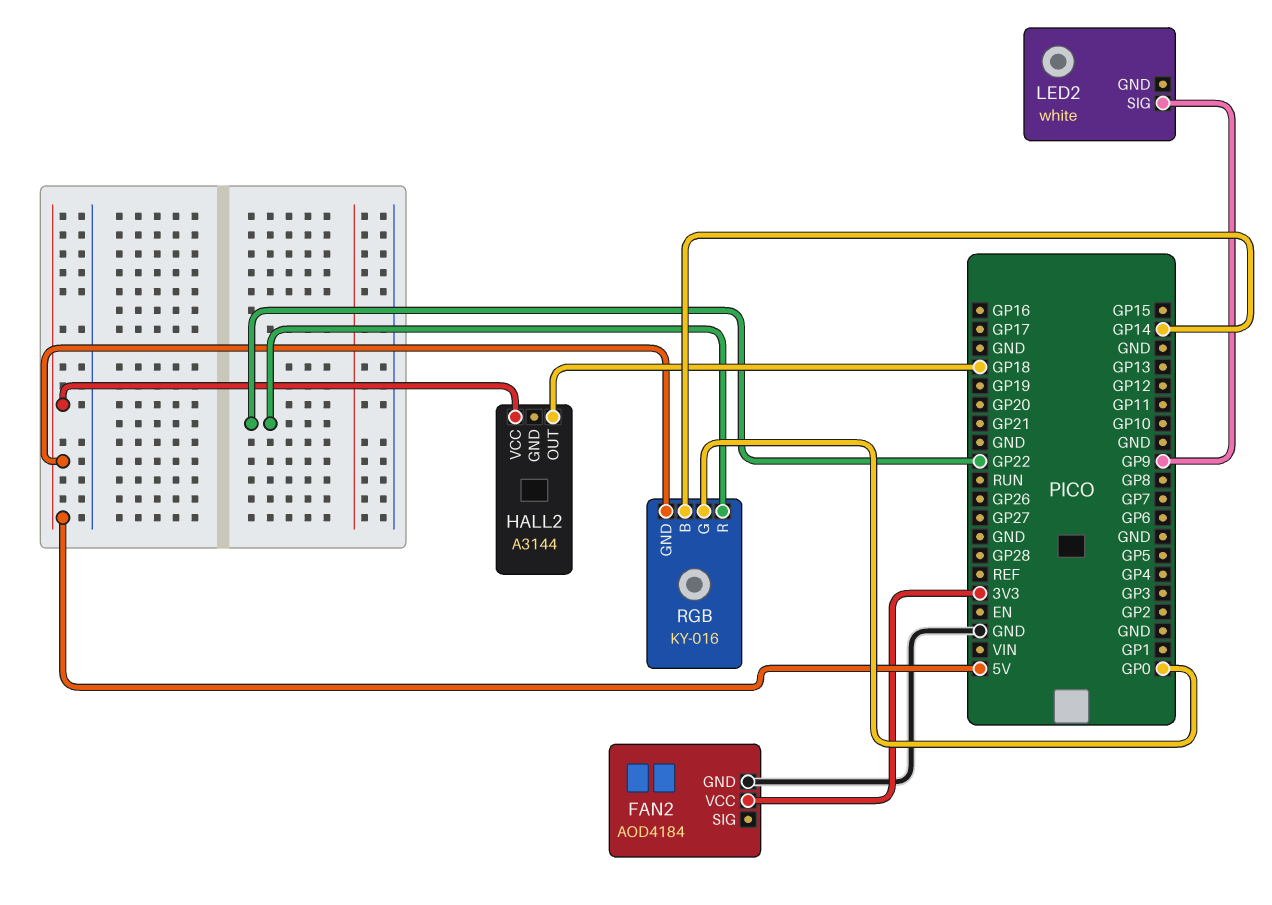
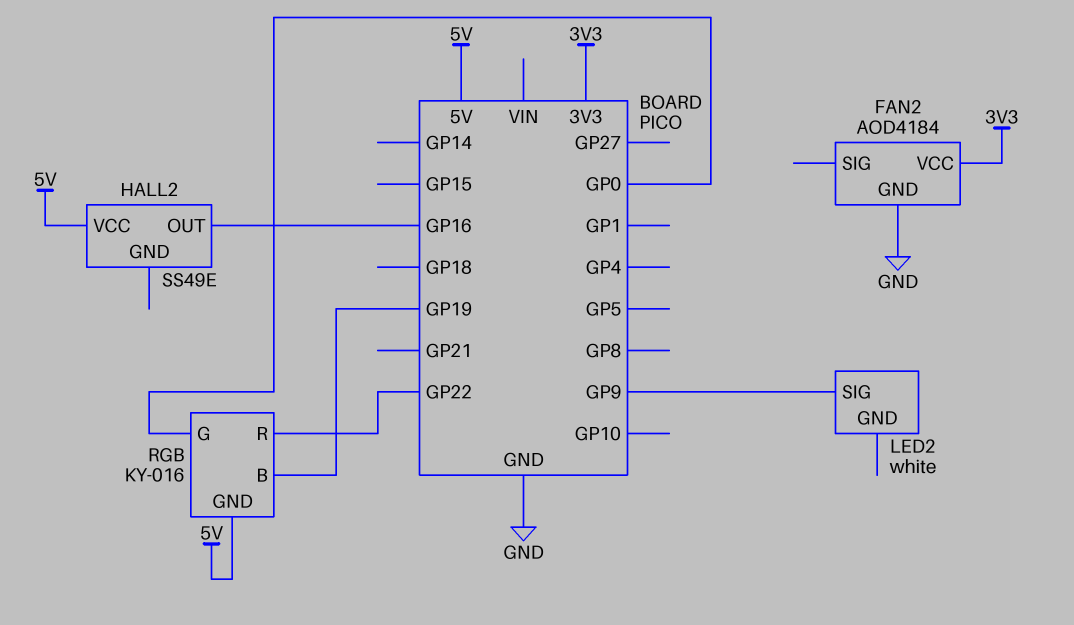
HALL2: A3144 -> SS49E
HALL2 pin OUT: GP18 -> GP16
RGB pin B: GP14 -> GP19

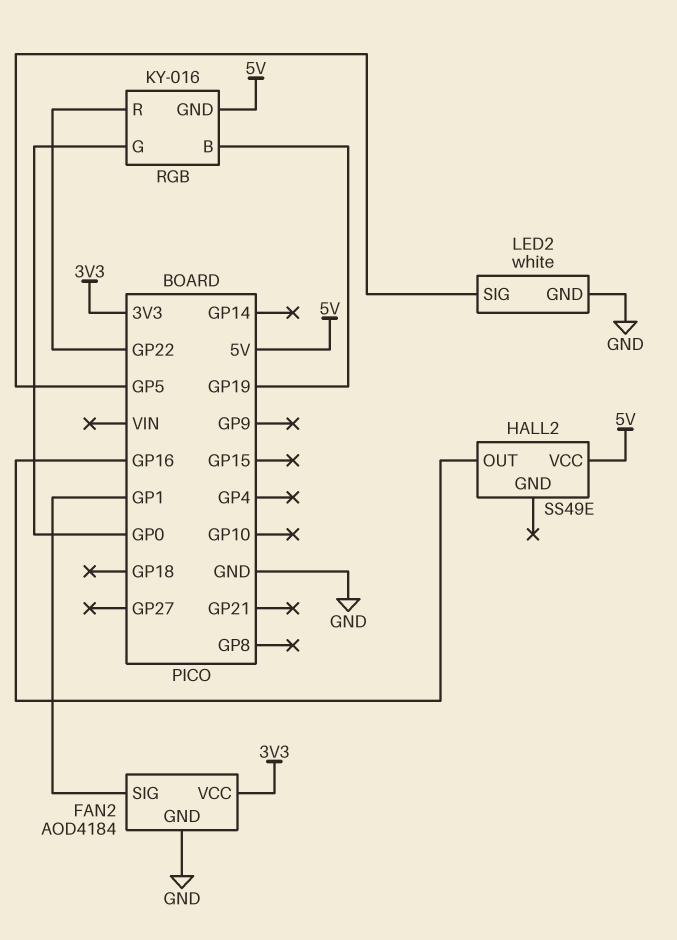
FAN2 pin SIG: none -> GP1
LED2 pin GND: none -> GND
LED2 pin SIG: GP9 -> GP5

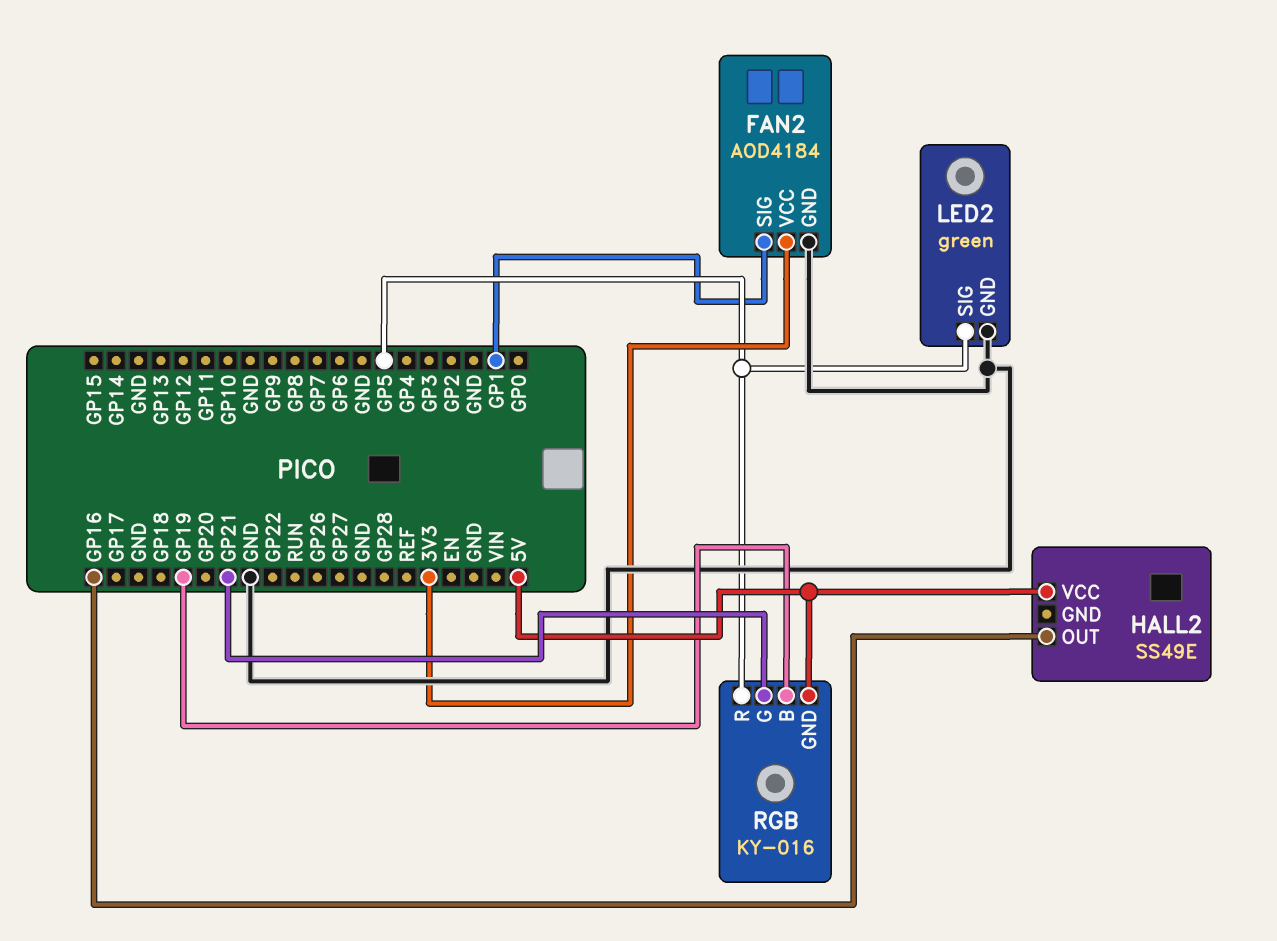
LED2: white -> green
RGB pin G: GP0 -> GP21
RGB pin R: GP22 -> GP5

